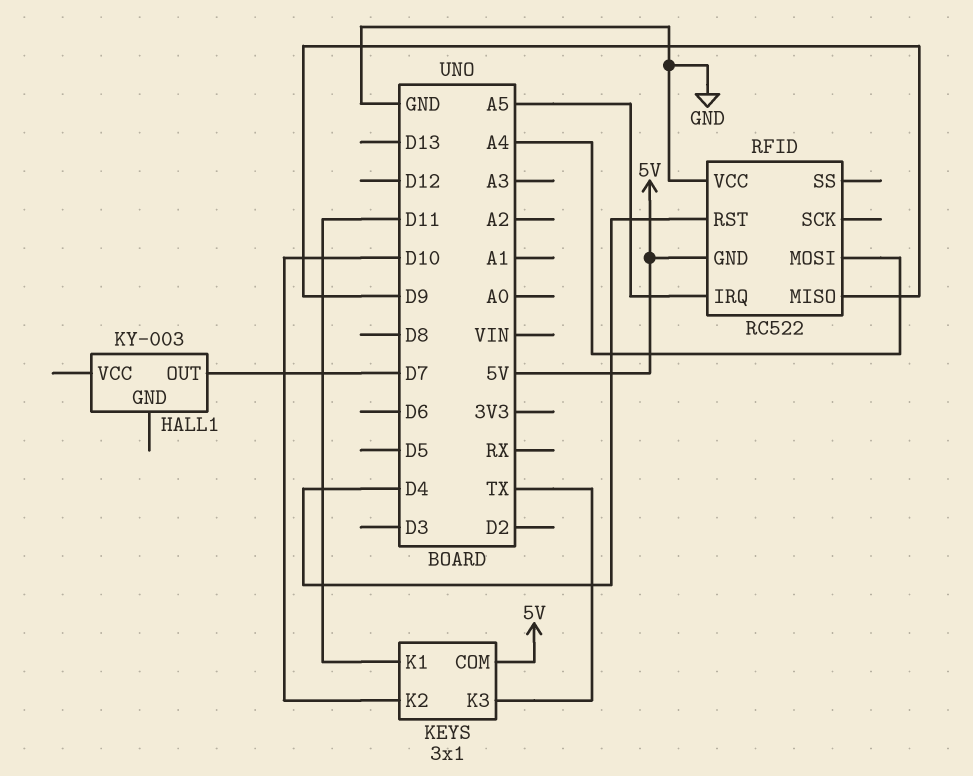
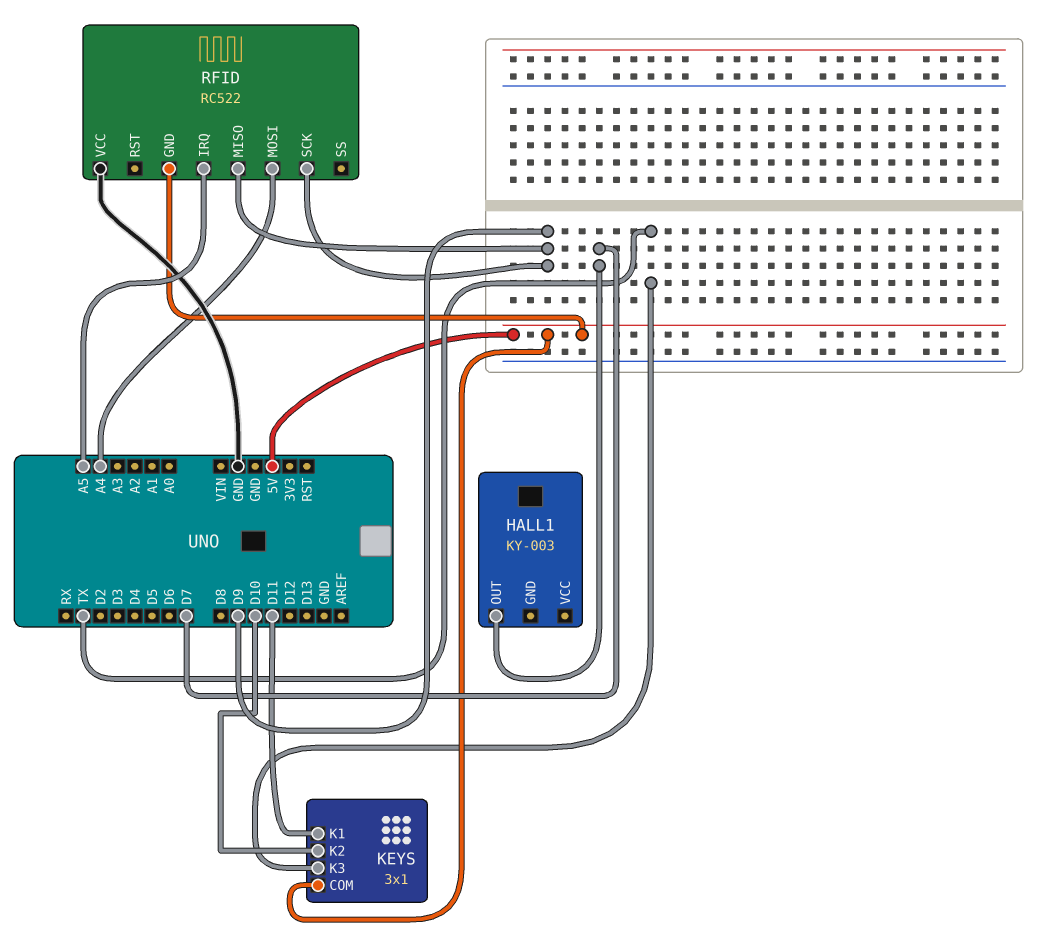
RFID pin RST: D4 -> none
RFID pin SCK: none -> D9

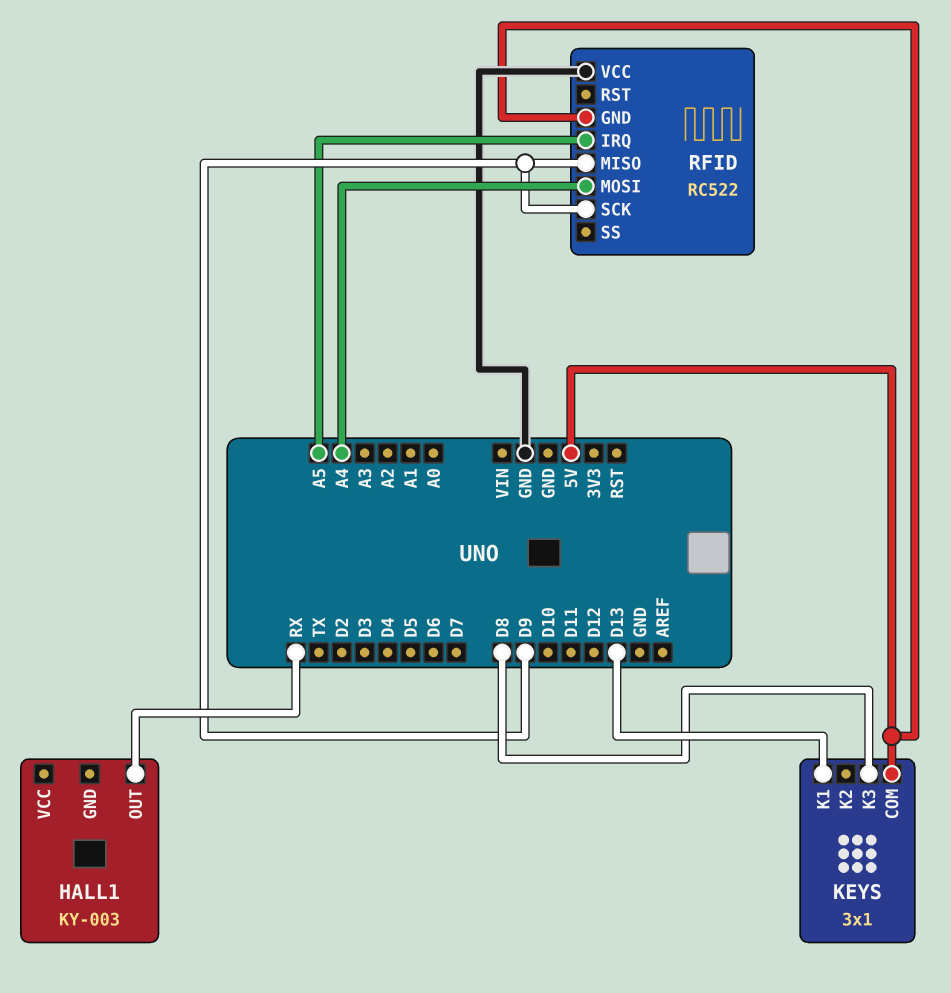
HALL1 pin OUT: D7 -> RX
KEYS pin K1: D11 -> D13
KEYS pin K2: D10 -> none
KEYS pin K3: TX -> D8

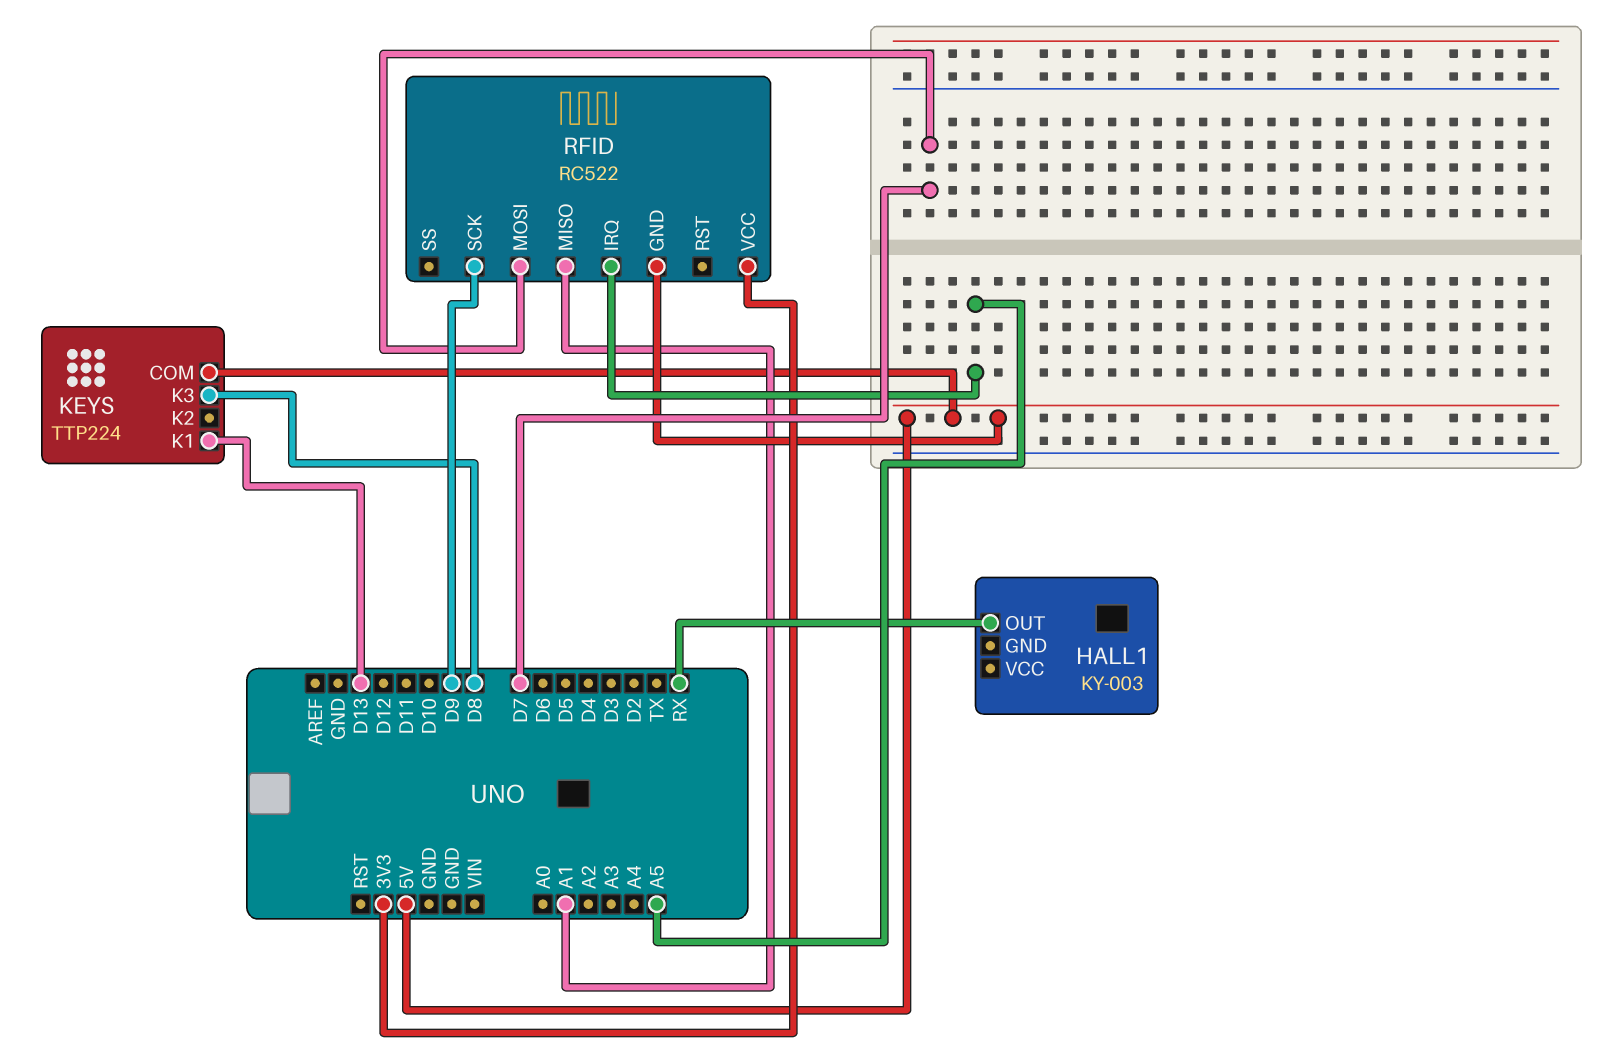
KEYS: 3x1 -> TTP224
RFID pin MISO: D9 -> A1
RFID pin MOSI: A4 -> D7
RFID pin VCC: GND -> 3V3

